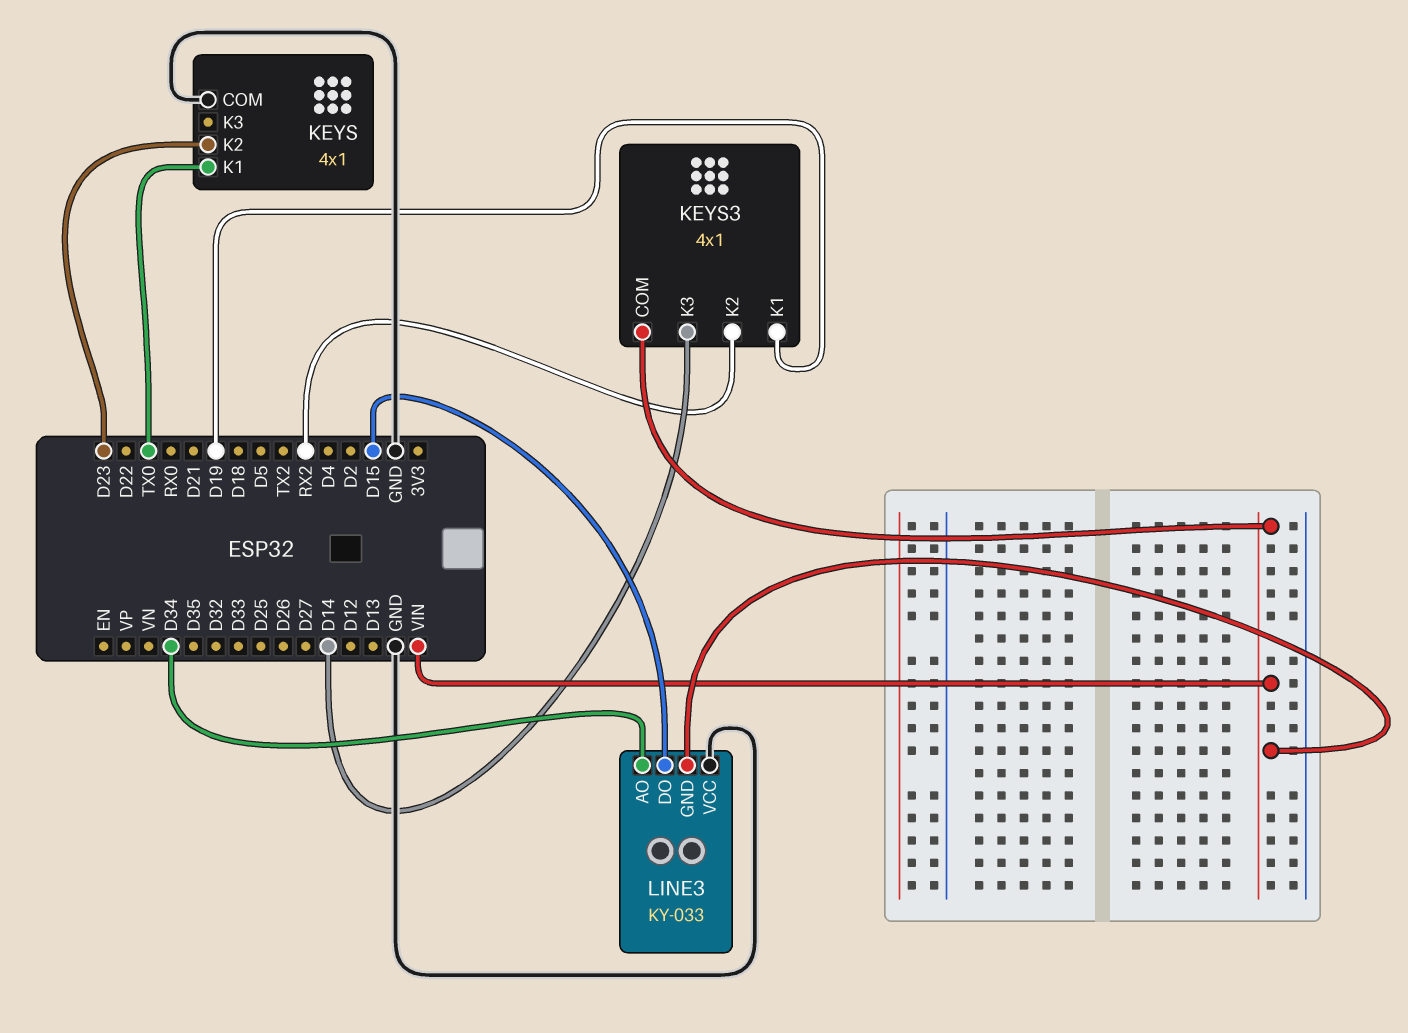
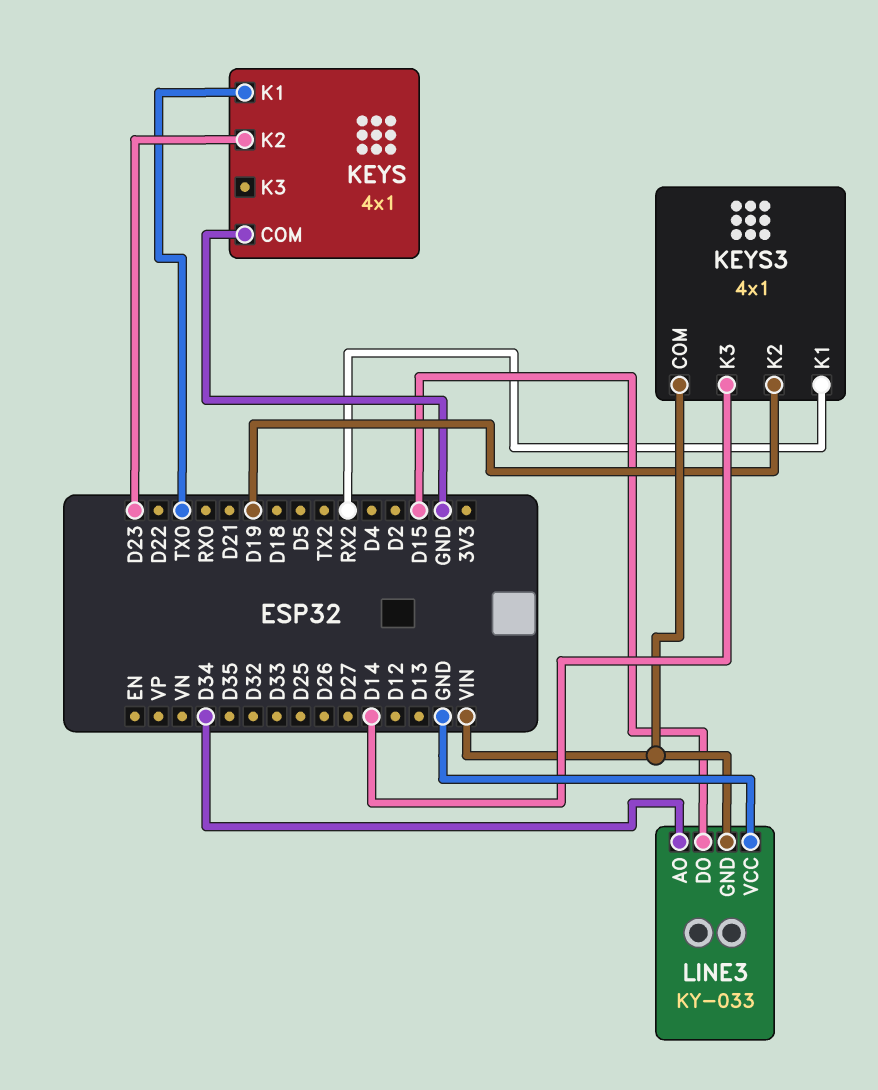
KEYS3 pin K1: D19 -> RX2
KEYS3 pin K2: RX2 -> D19

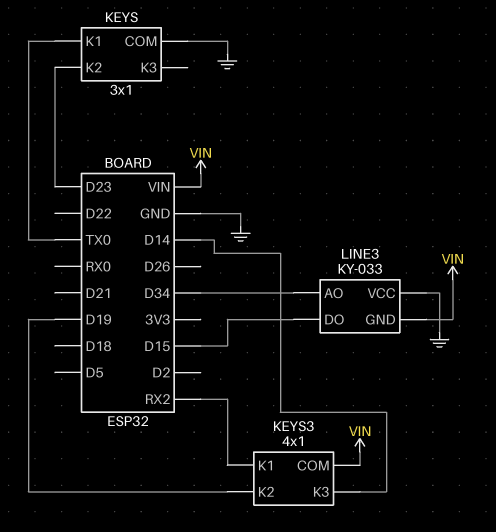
KEYS: 4x1 -> 3x1

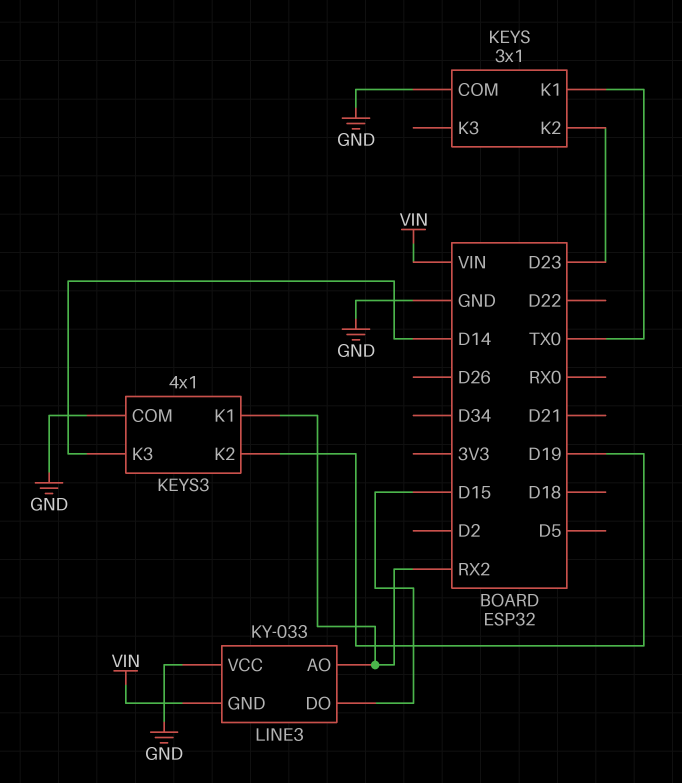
KEYS3 pin COM: VIN -> GND
LINE3 pin AO: D34 -> RX2

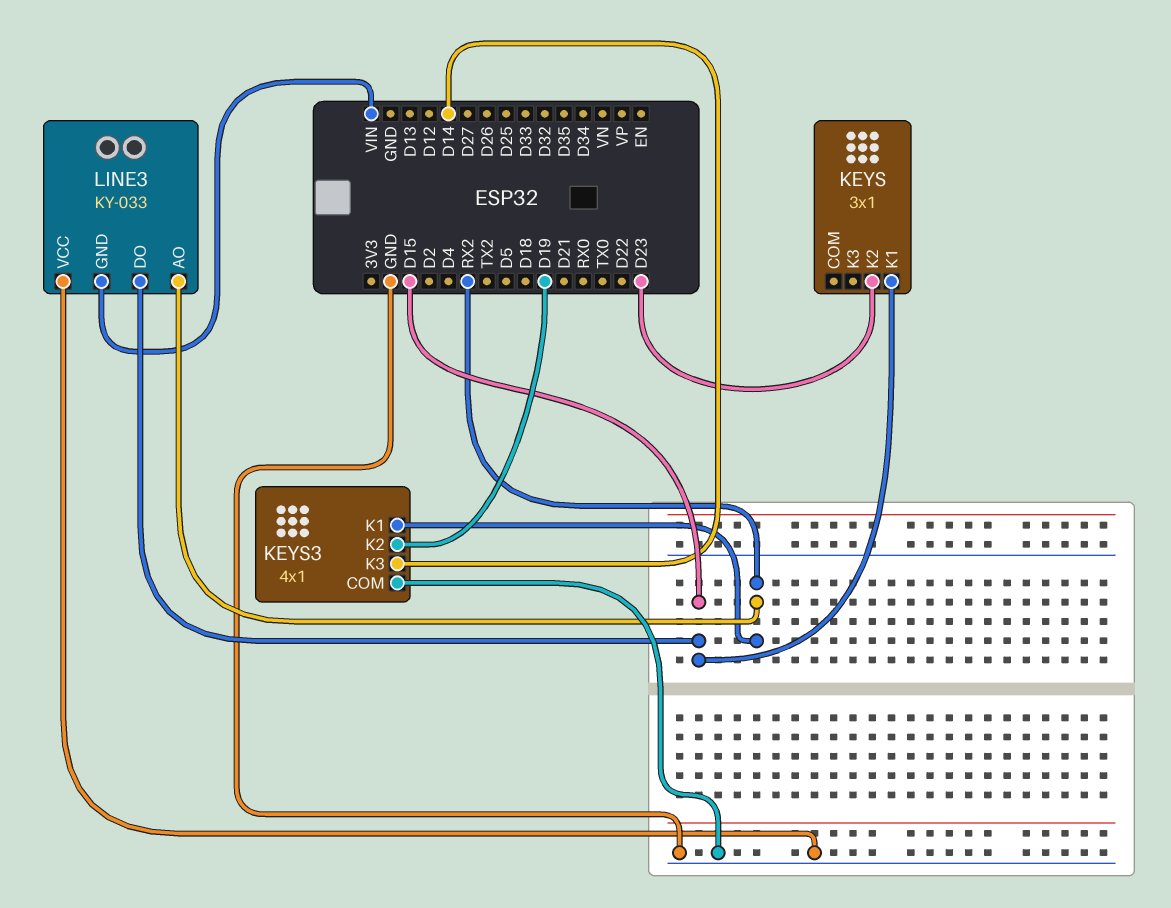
KEYS pin COM: GND -> none
KEYS pin K1: TX0 -> D15

